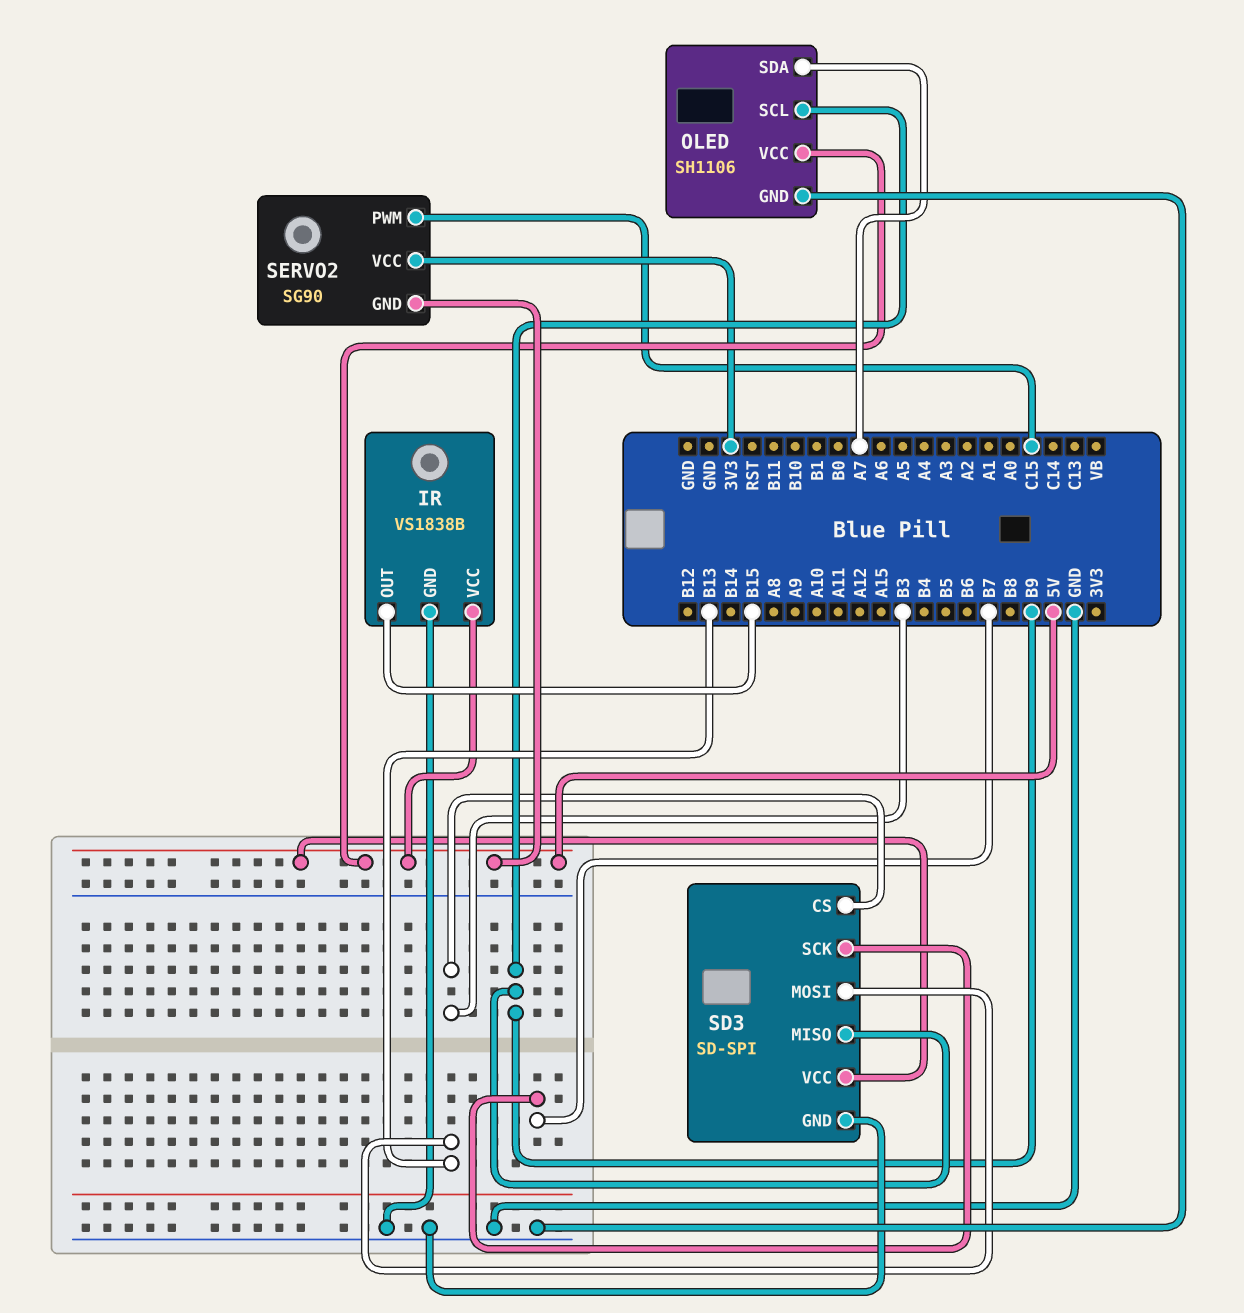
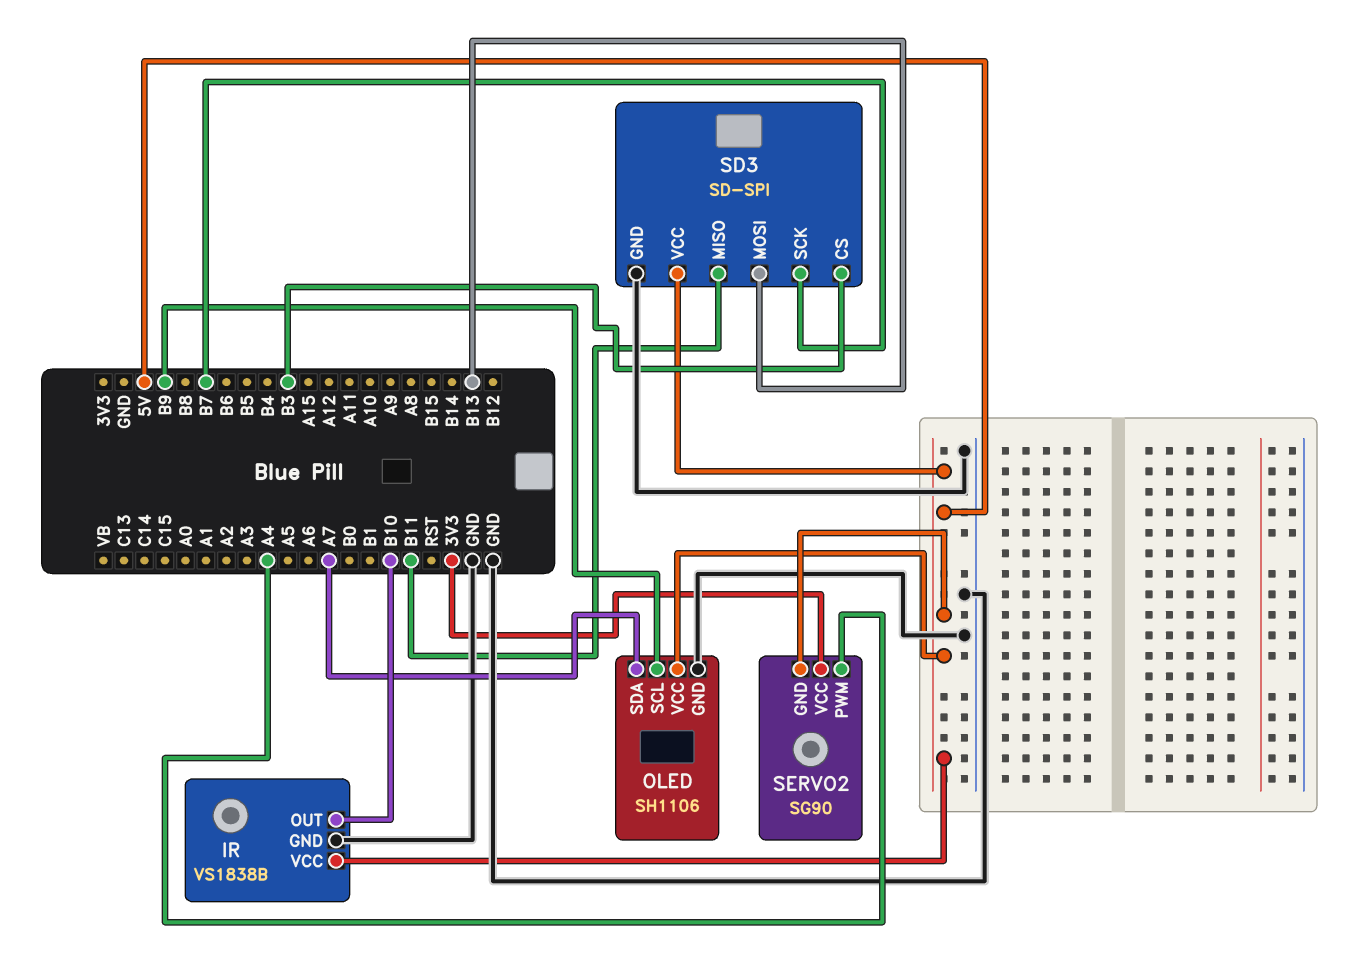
IR pin OUT: B15 -> B10
SD3 pin MISO: B9 -> B11
SERVO2 pin PWM: C15 -> A4

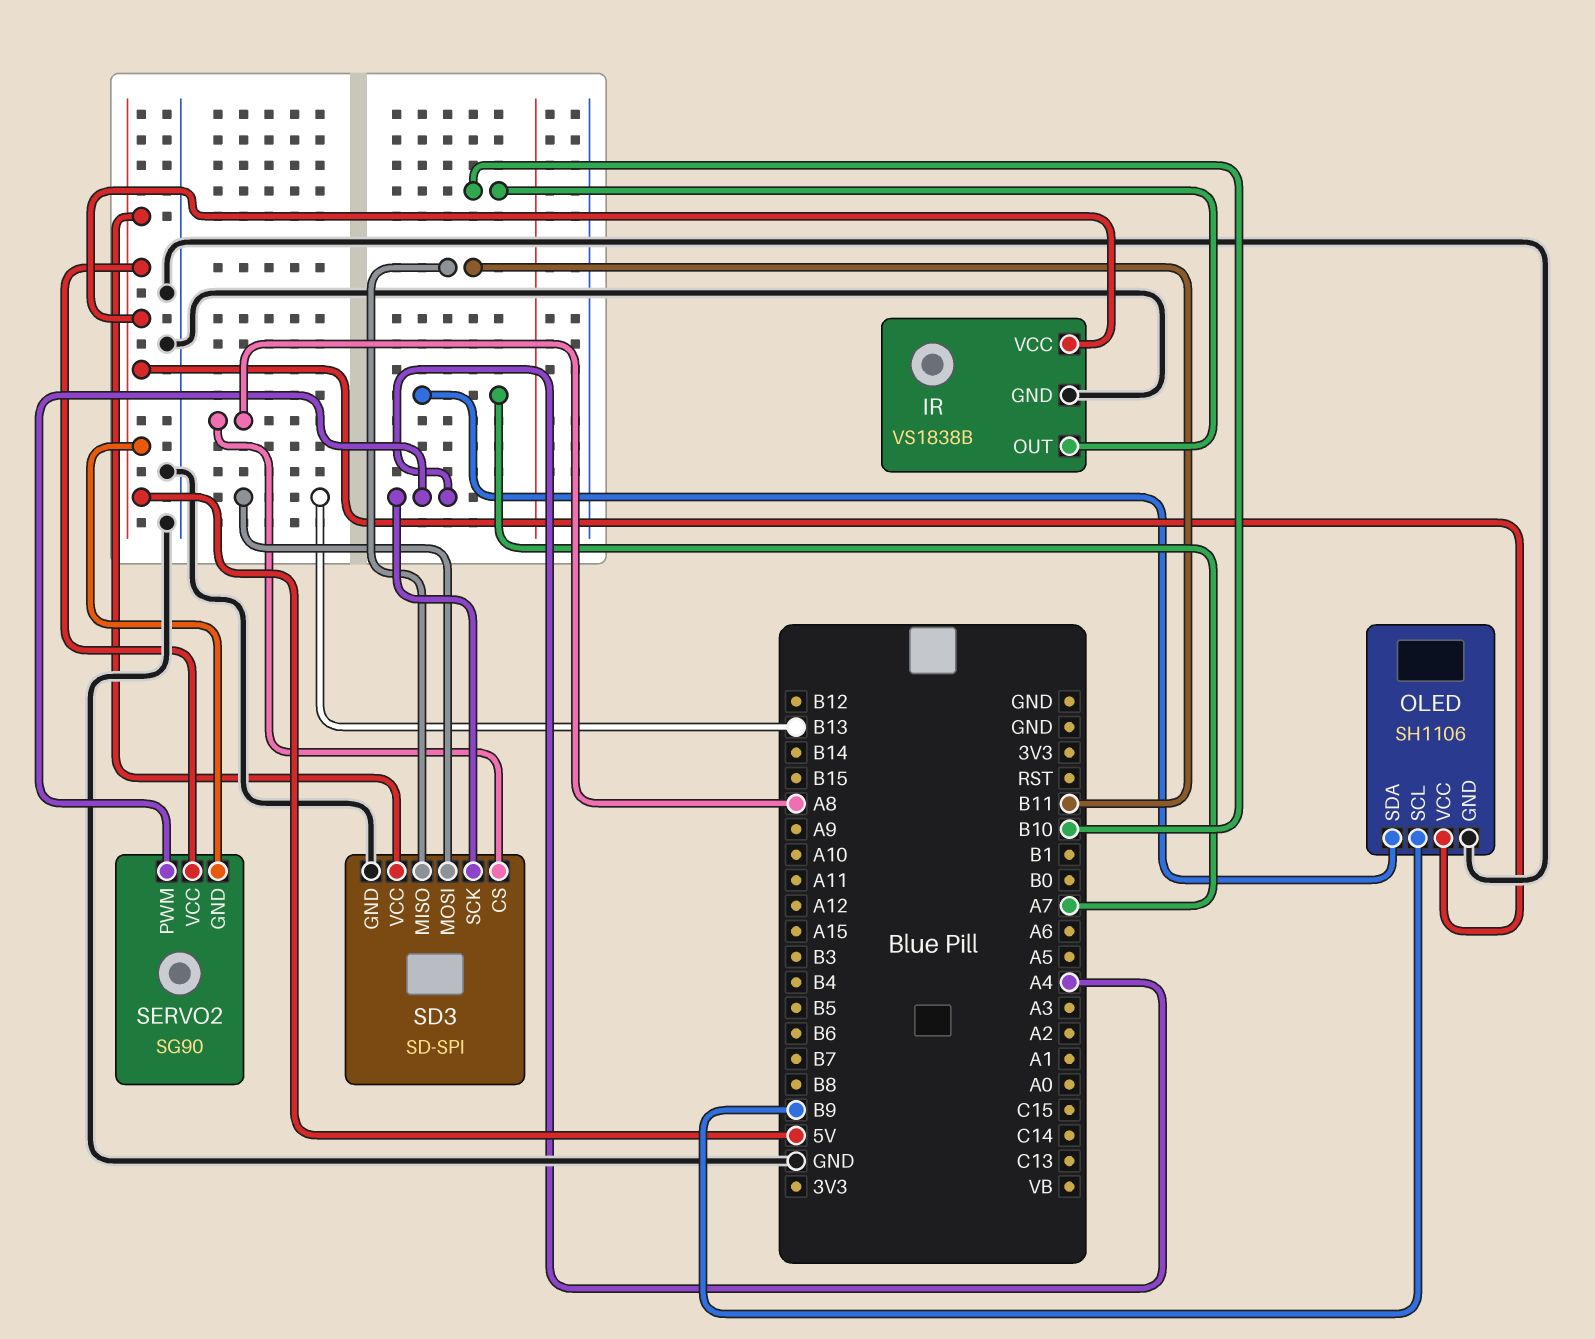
SD3 pin CS: B3 -> A8
SD3 pin SCK: B7 -> A4
SERVO2 pin VCC: 3V3 -> 5V

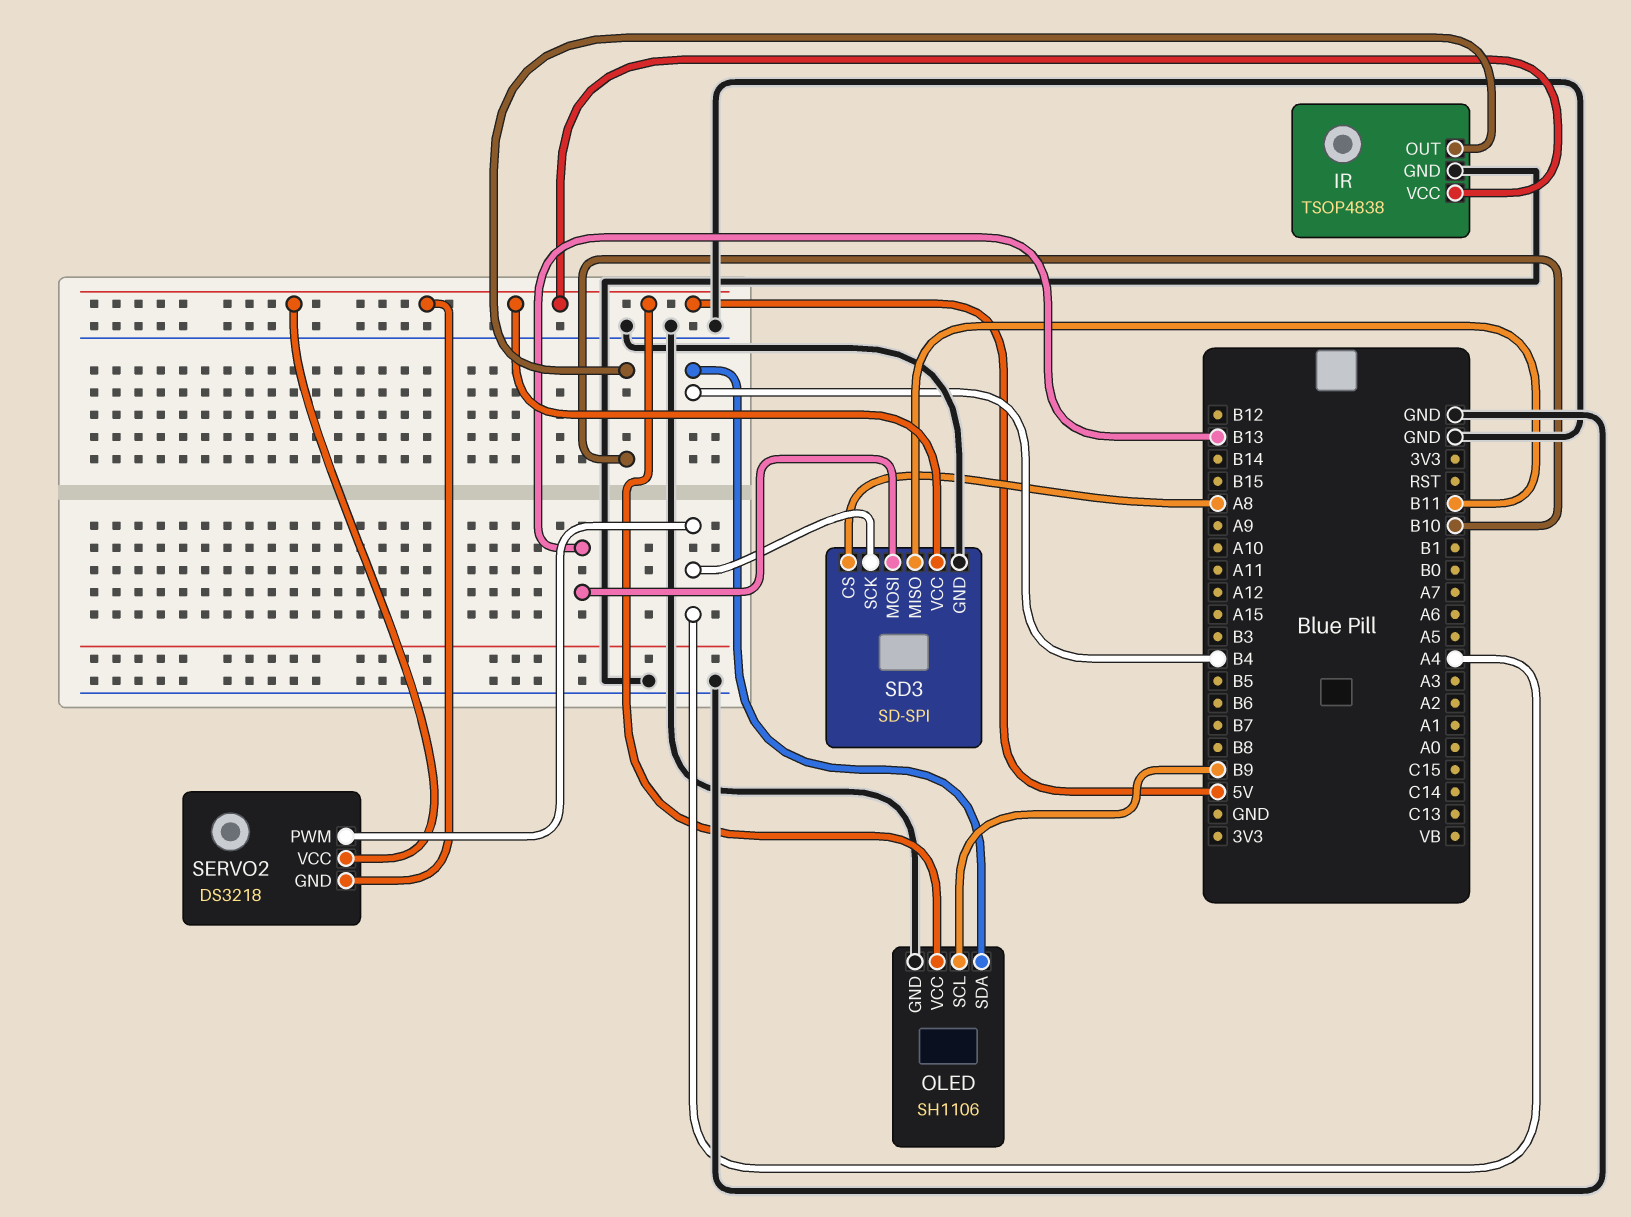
IR: VS1838B -> TSOP4838
OLED pin SDA: A7 -> B4
SERVO2: SG90 -> DS3218

